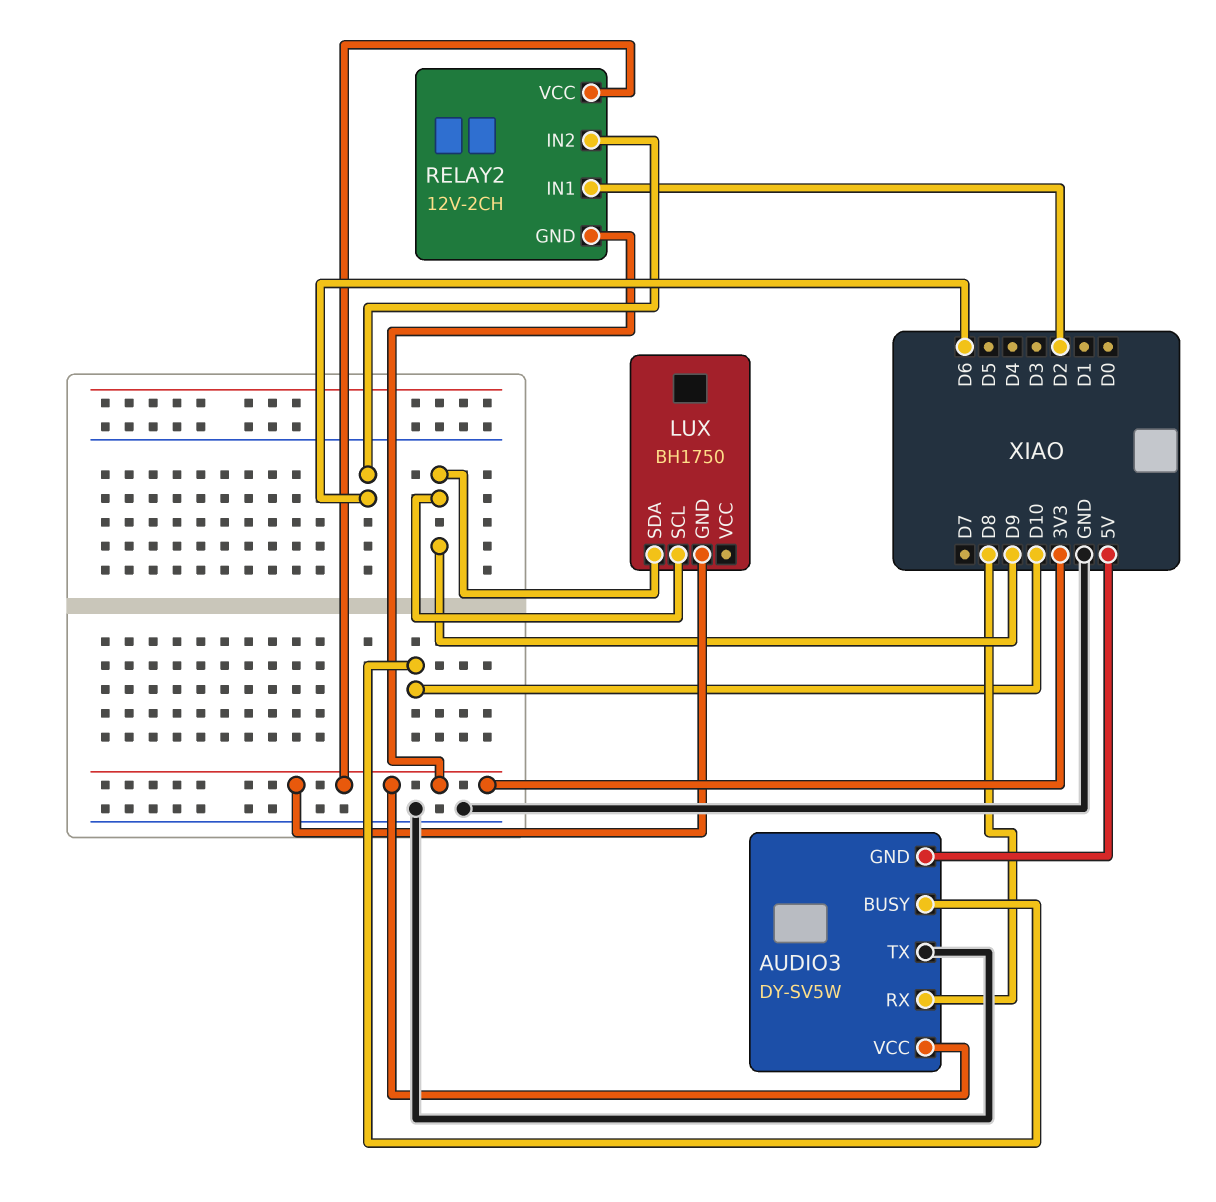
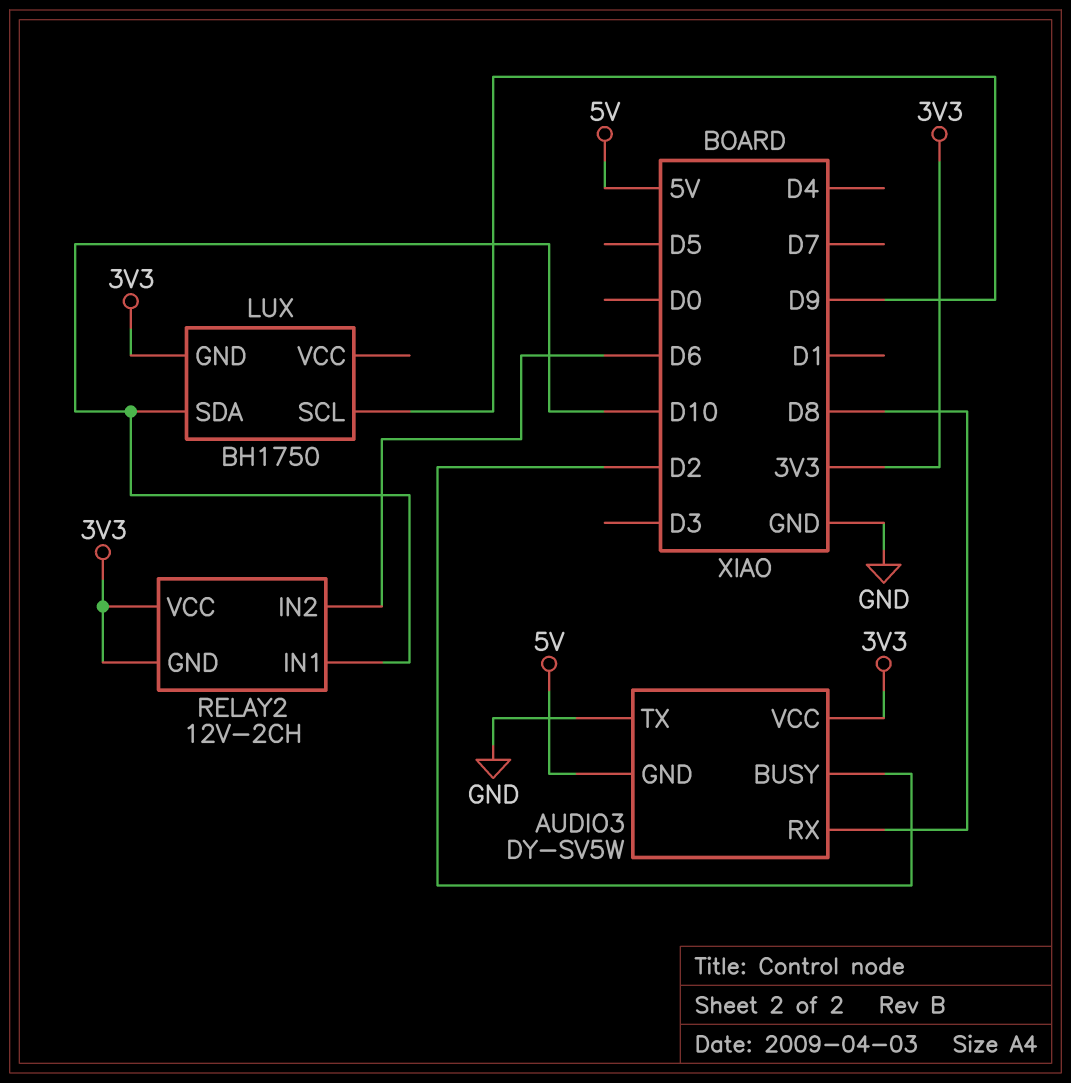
AUDIO3 pin BUSY: D10 -> D2
LUX pin SDA: D9 -> D10
RELAY2 pin IN1: D2 -> D10

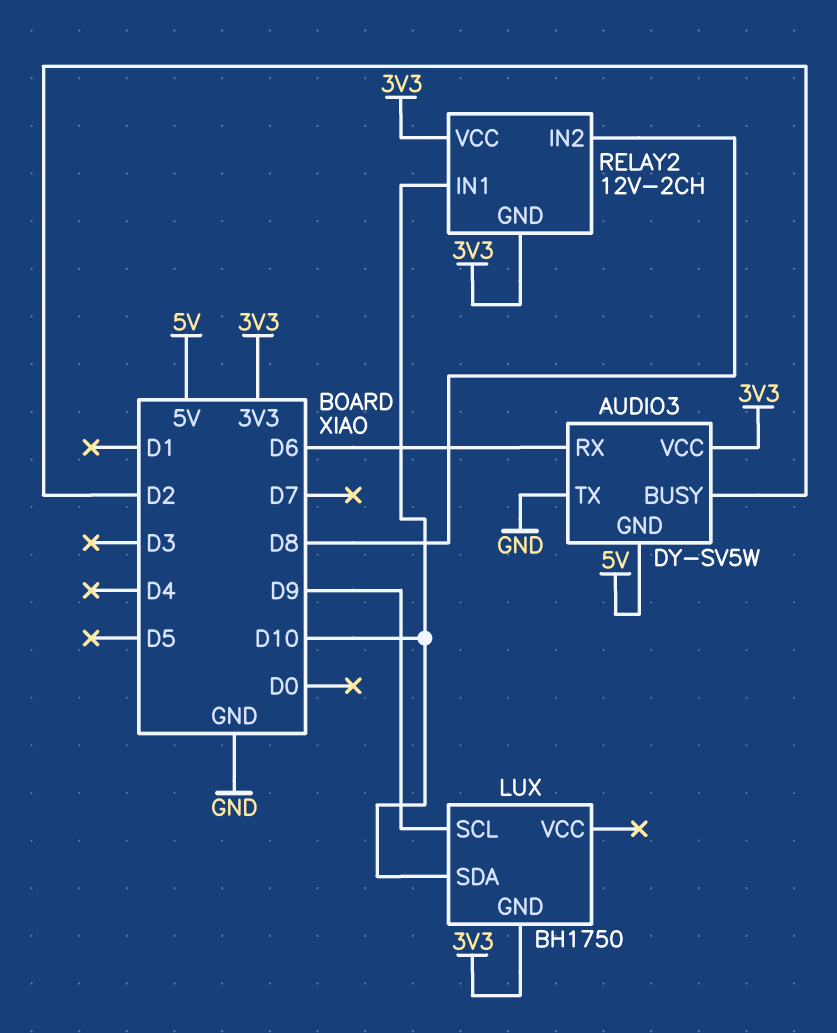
AUDIO3 pin RX: D8 -> D6
RELAY2 pin IN2: D6 -> D8

